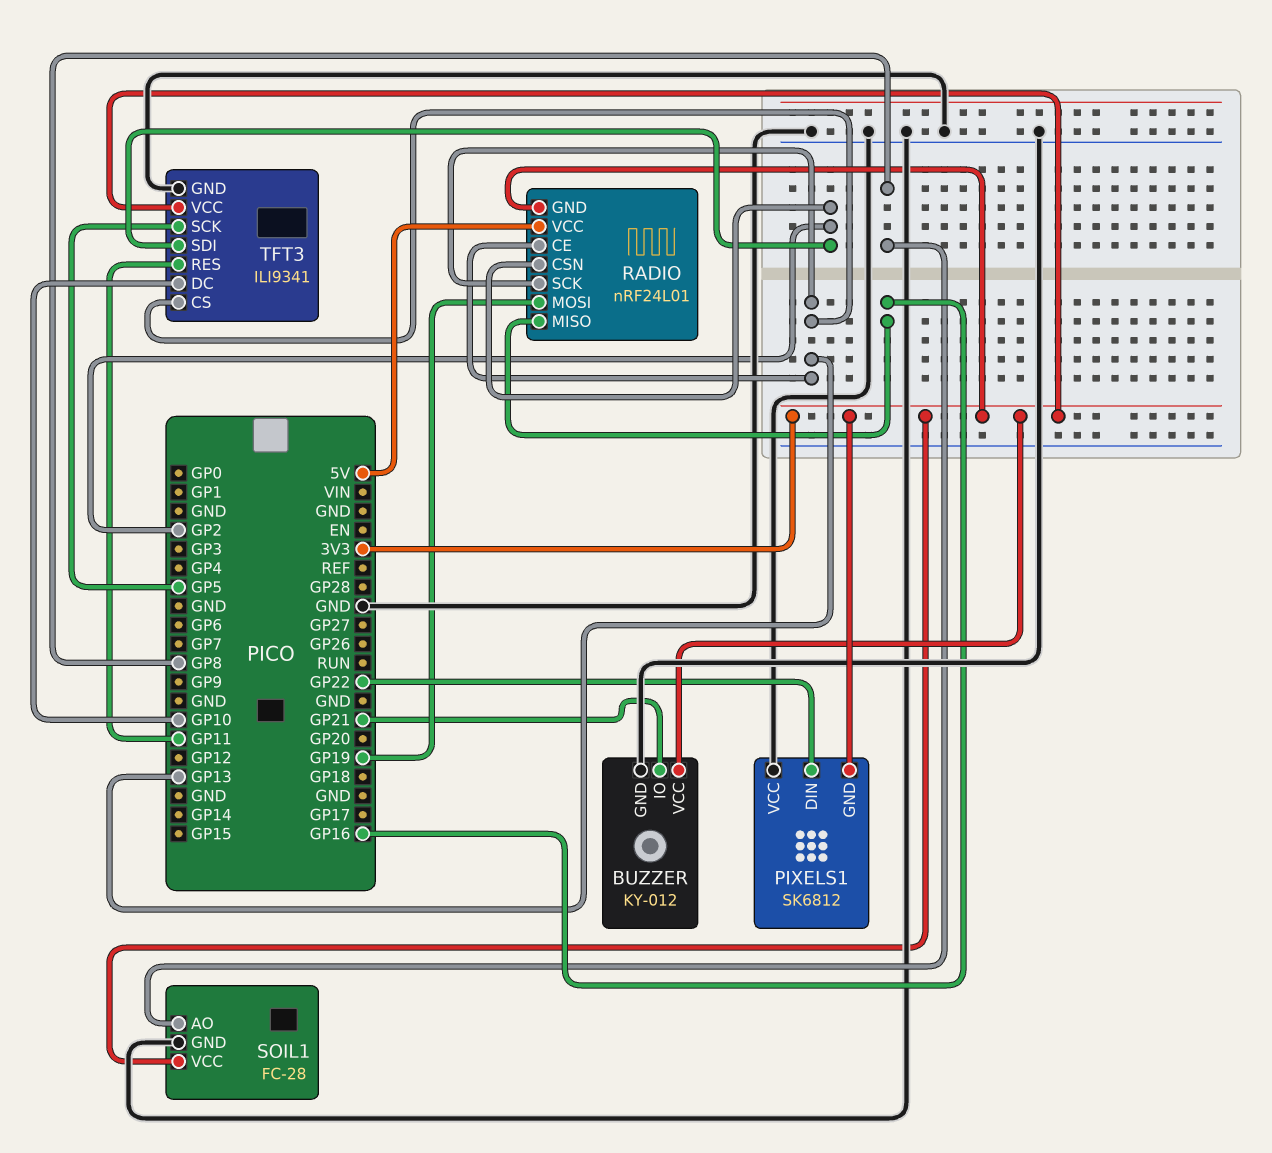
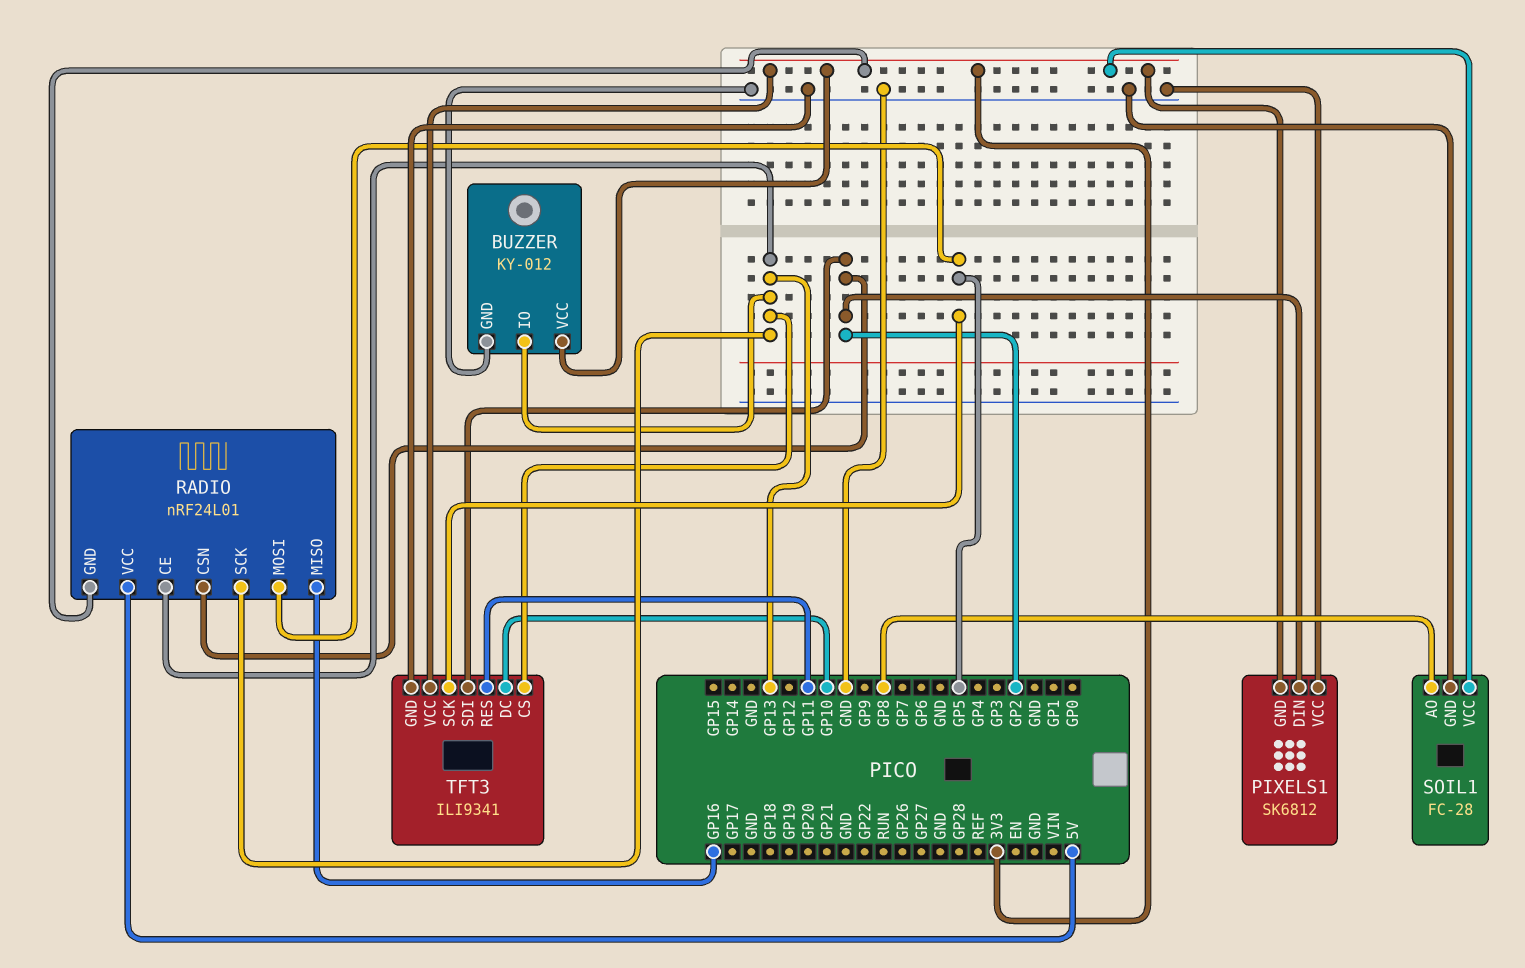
BUZZER pin IO: GP21 -> GP13
PIXELS1 pin DIN: GP22 -> GP2
RADIO pin MOSI: GP19 -> GP5

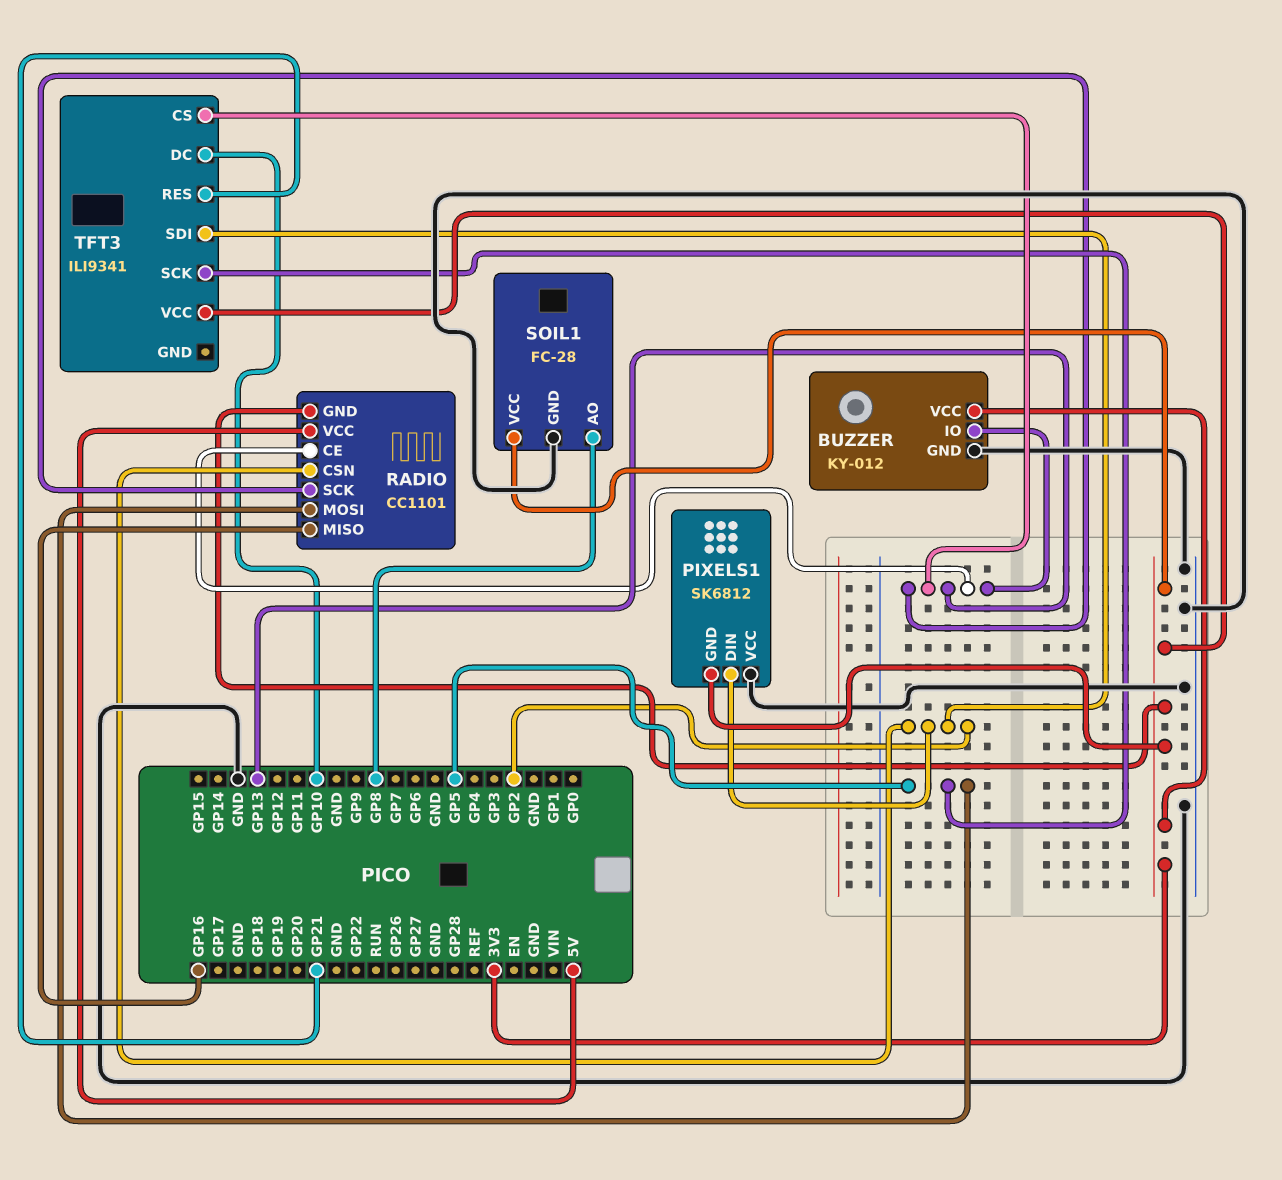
RADIO: nRF24L01 -> CC1101
TFT3 pin GND: GND -> none
TFT3 pin RES: GP11 -> GP21

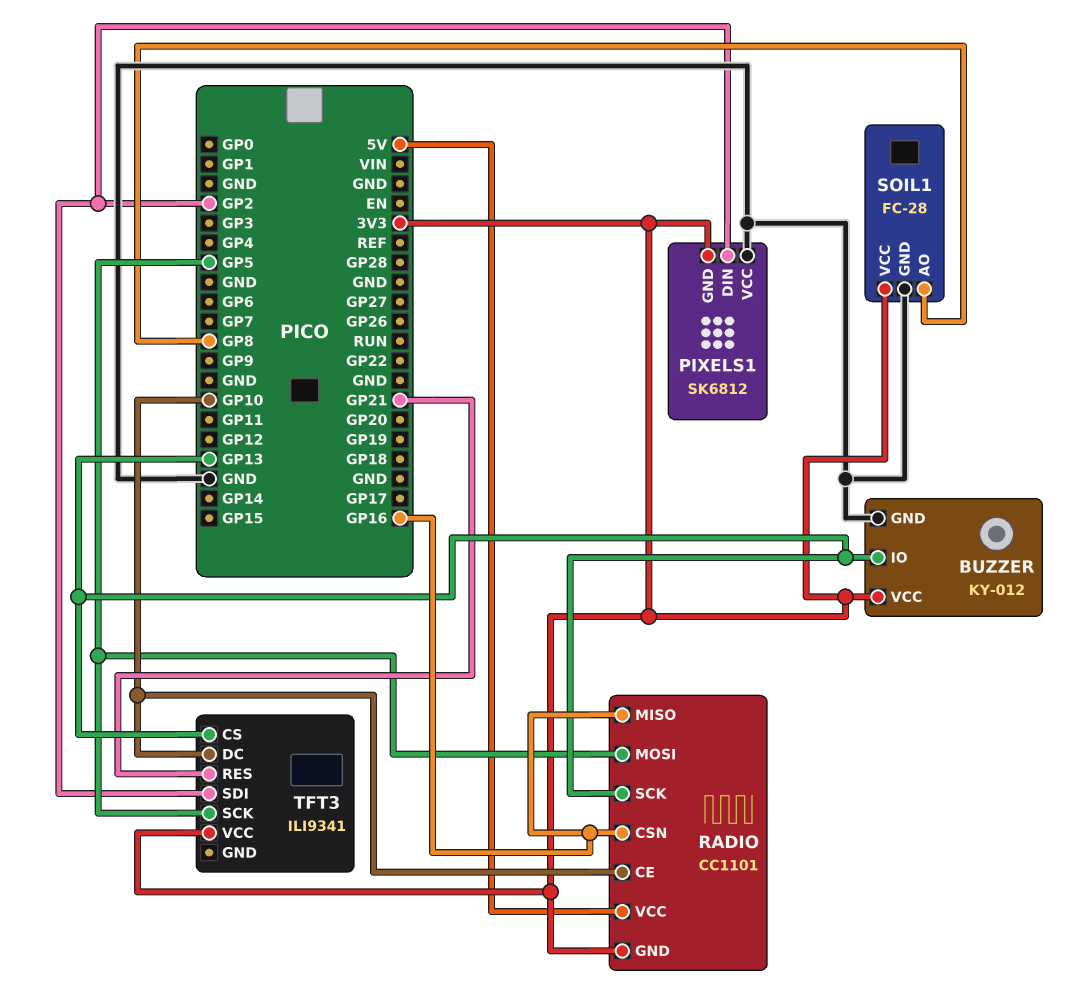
RADIO pin CE: GP13 -> GP10
RADIO pin CSN: GP2 -> GP16

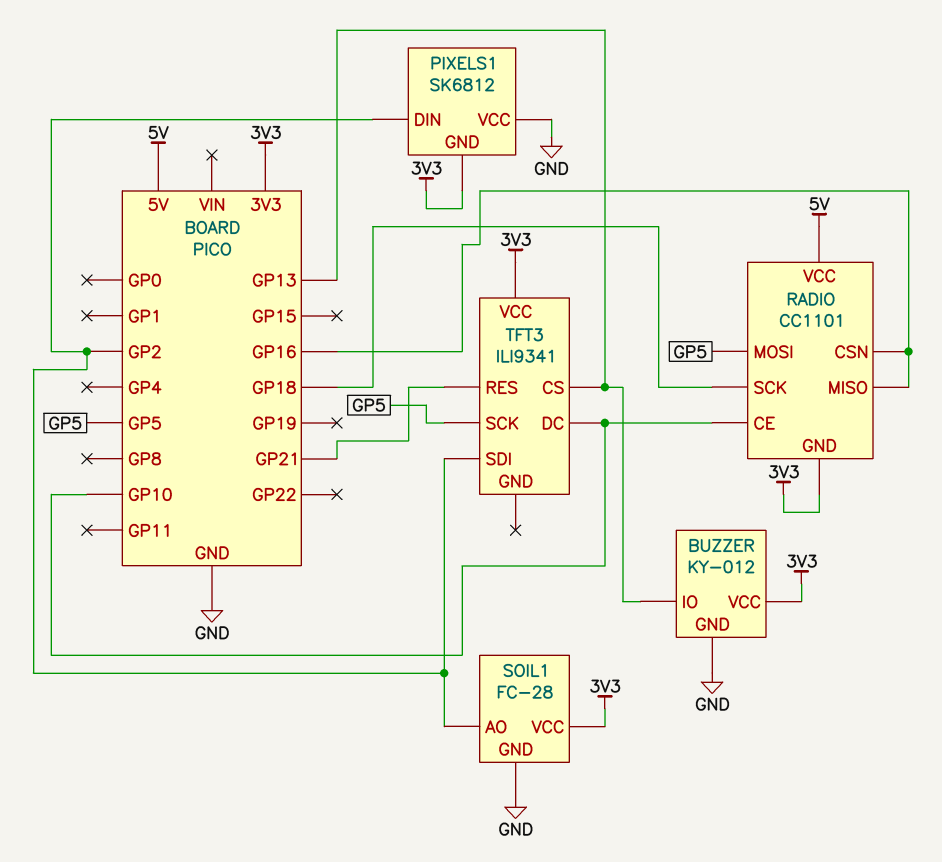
RADIO pin SCK: GP13 -> GP18
SOIL1 pin AO: GP8 -> GP2

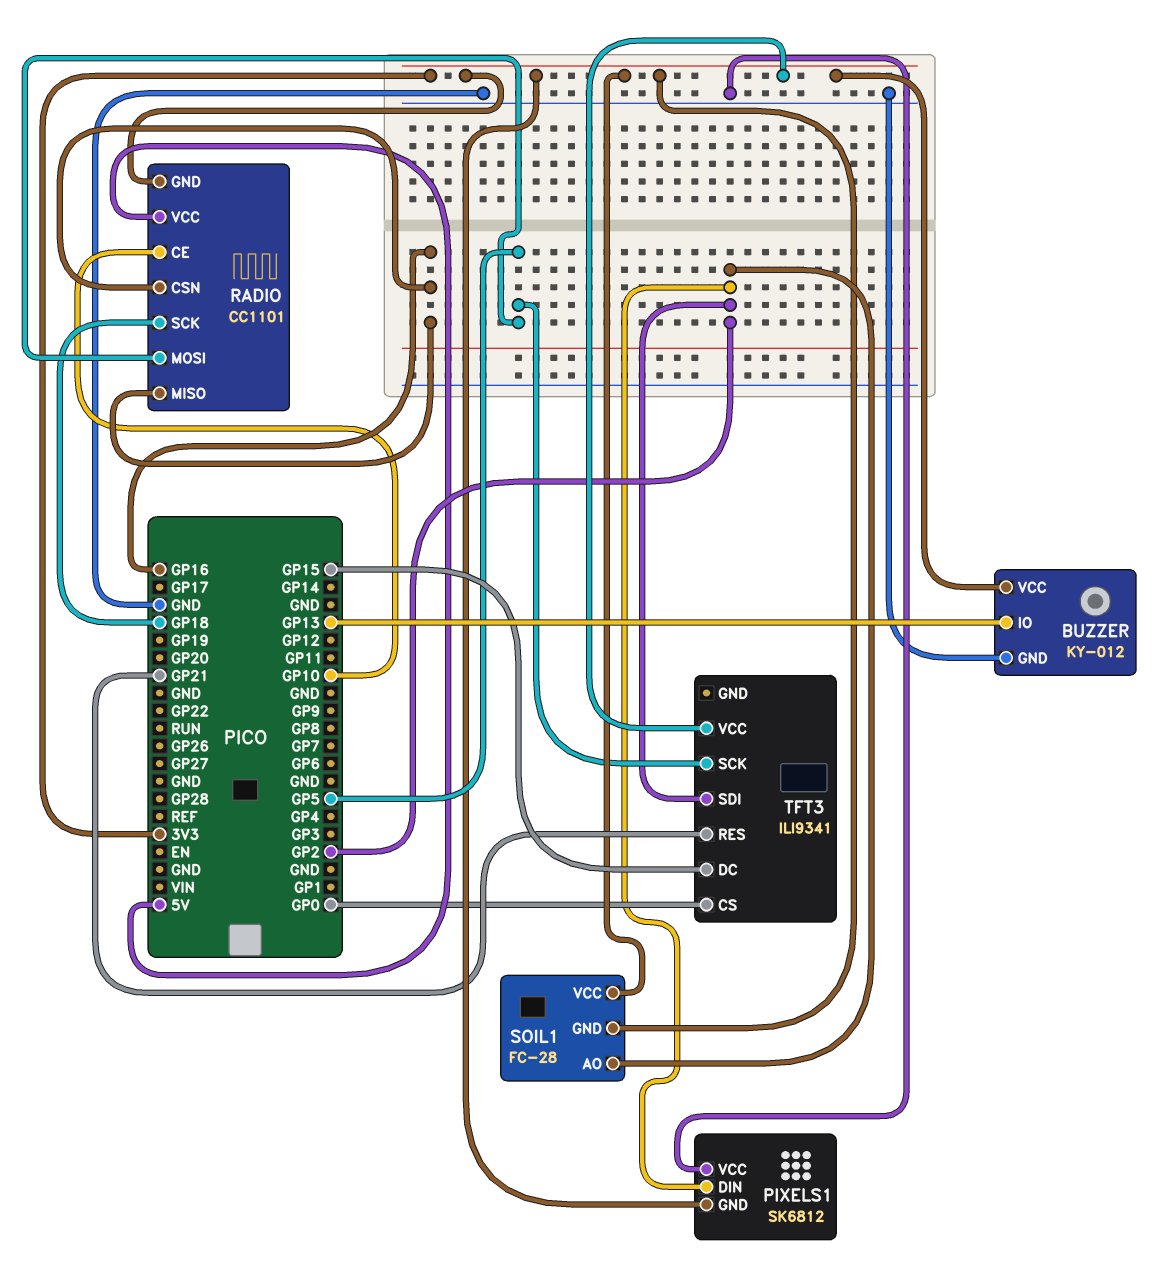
SOIL1 pin GND: GND -> 3V3
TFT3 pin CS: GP13 -> GP0
TFT3 pin DC: GP10 -> GP15

